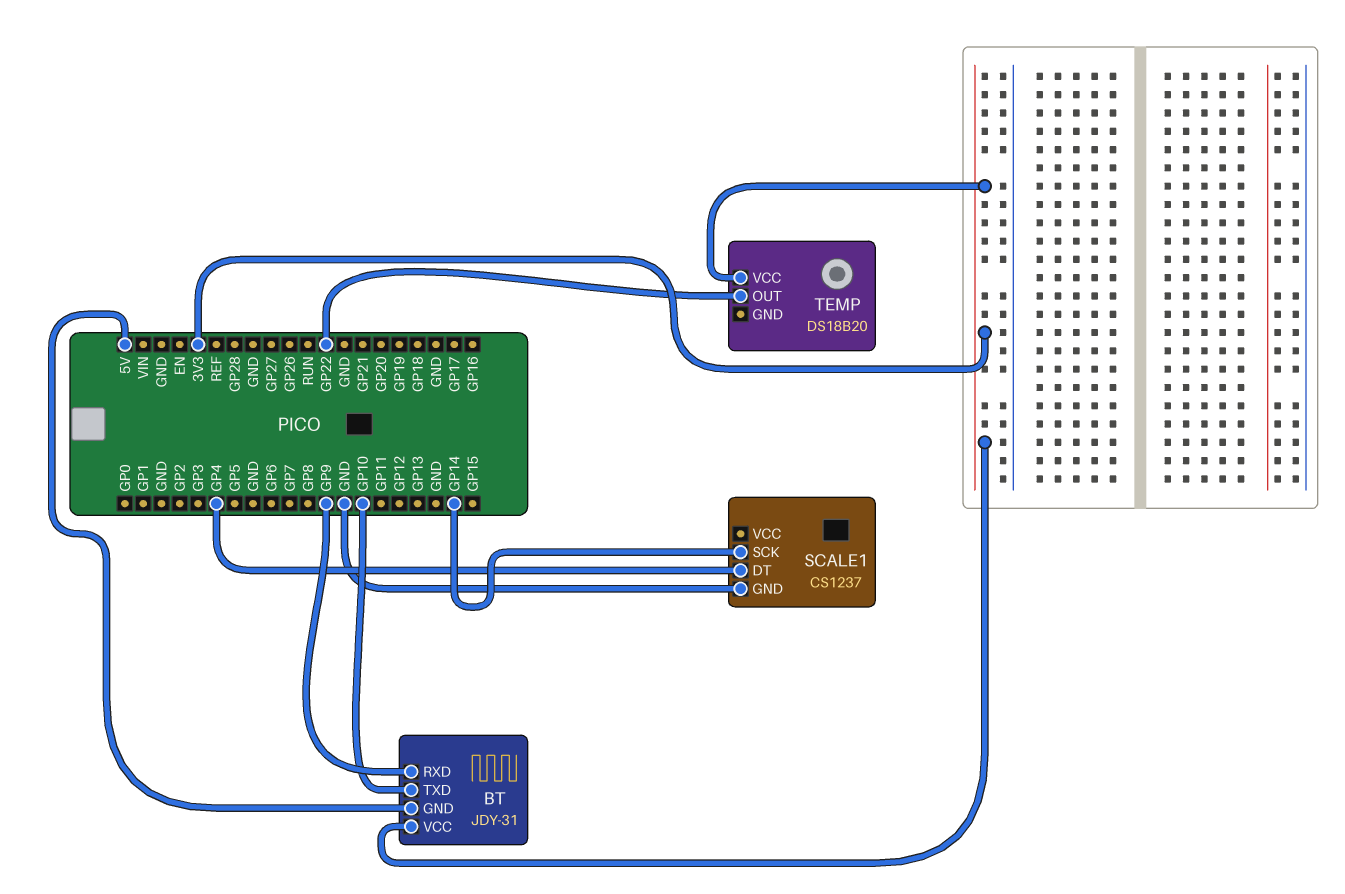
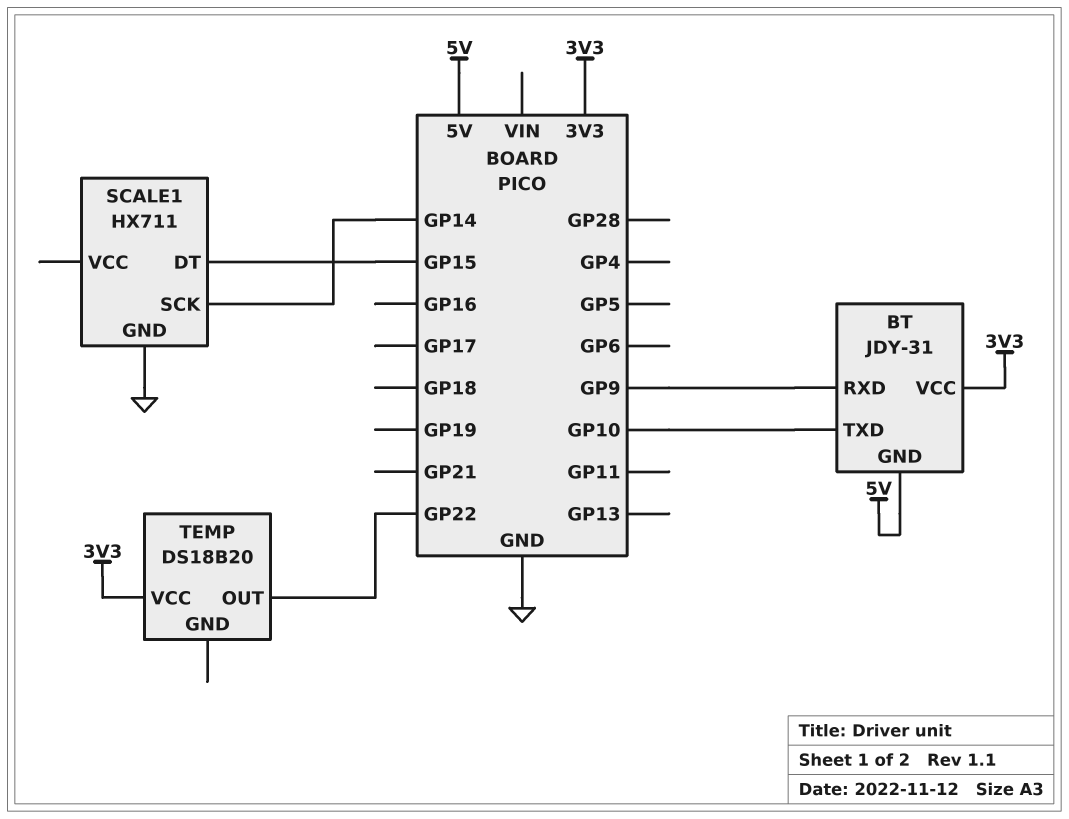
SCALE1: CS1237 -> HX711
SCALE1 pin DT: GP4 -> GP15

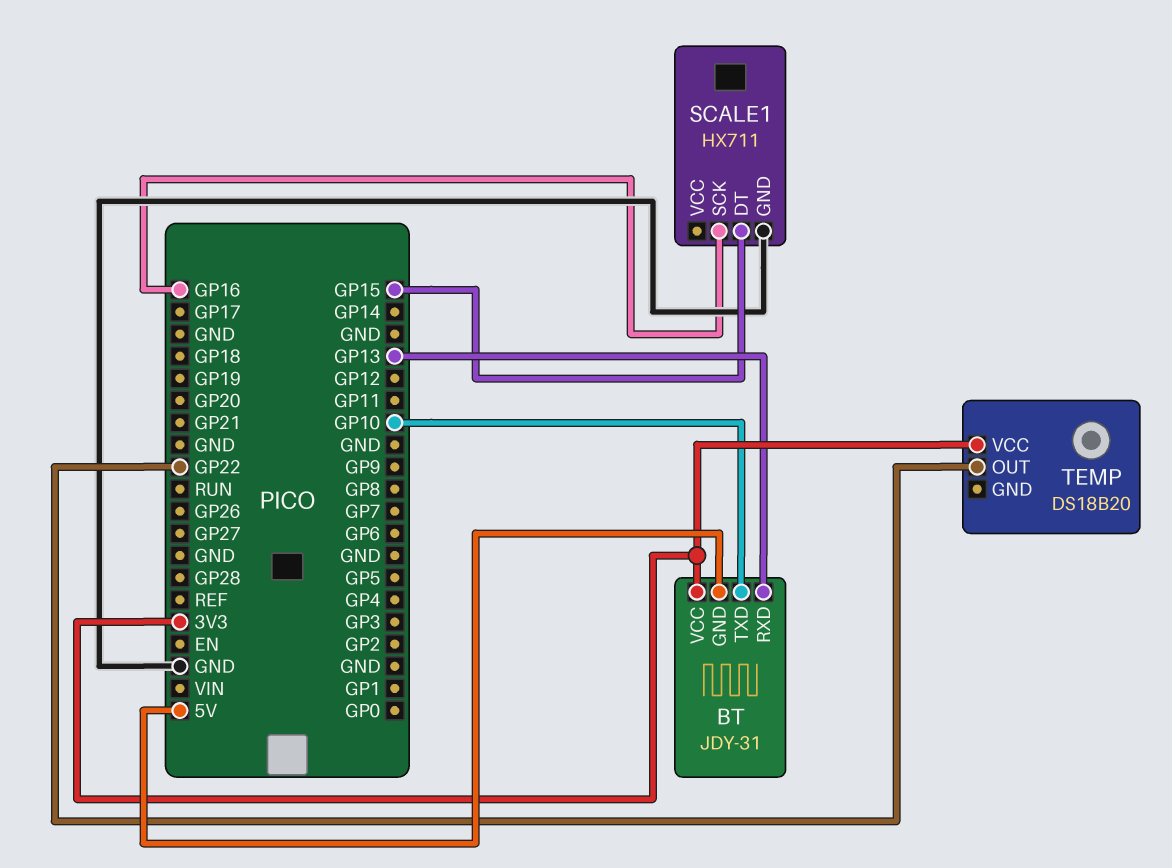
BT pin RXD: GP9 -> GP13
SCALE1 pin SCK: GP14 -> GP16

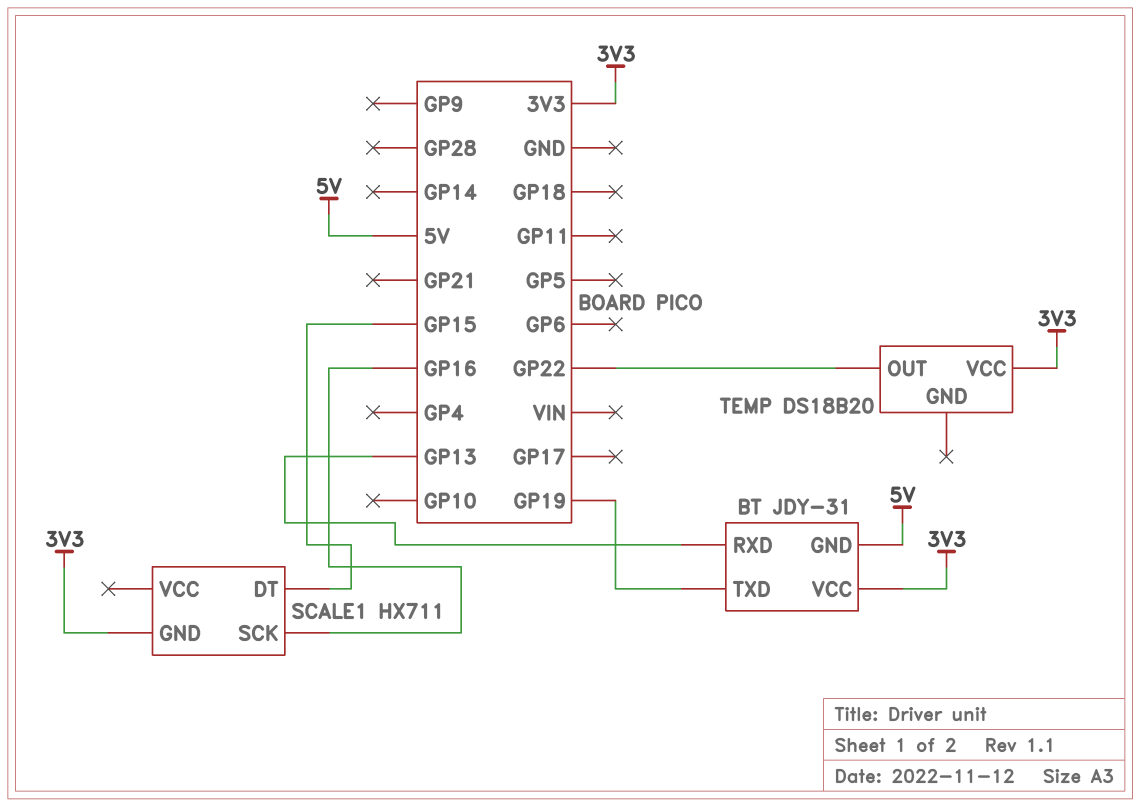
BT pin TXD: GP10 -> GP19
SCALE1 pin GND: GND -> 3V3

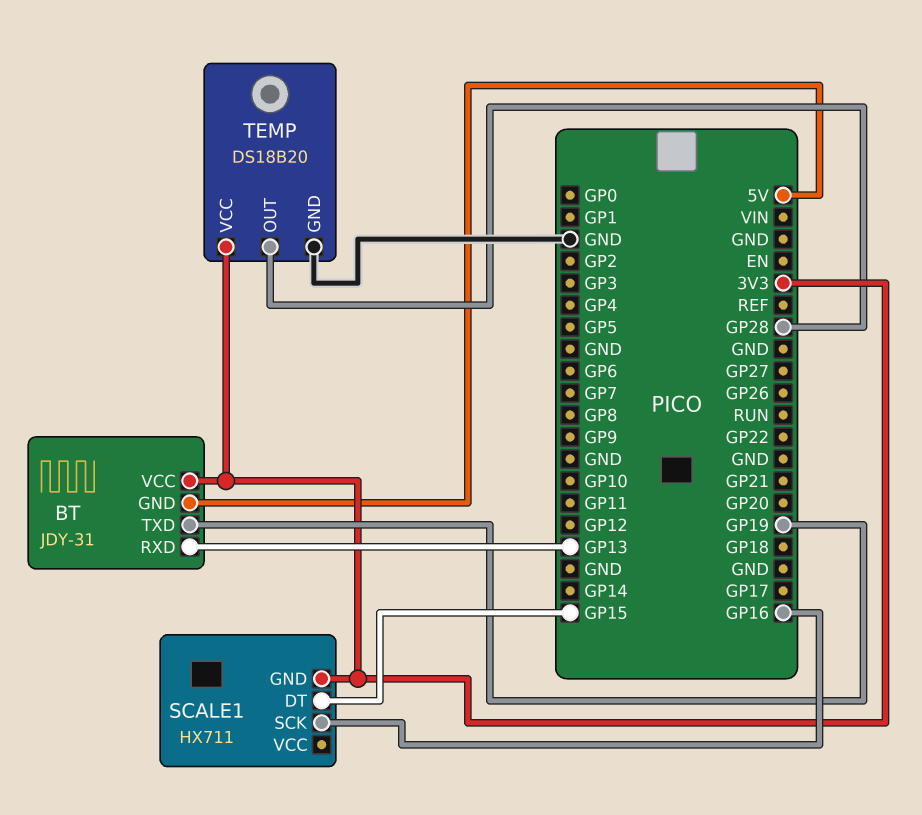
TEMP pin GND: none -> GND
TEMP pin OUT: GP22 -> GP28

